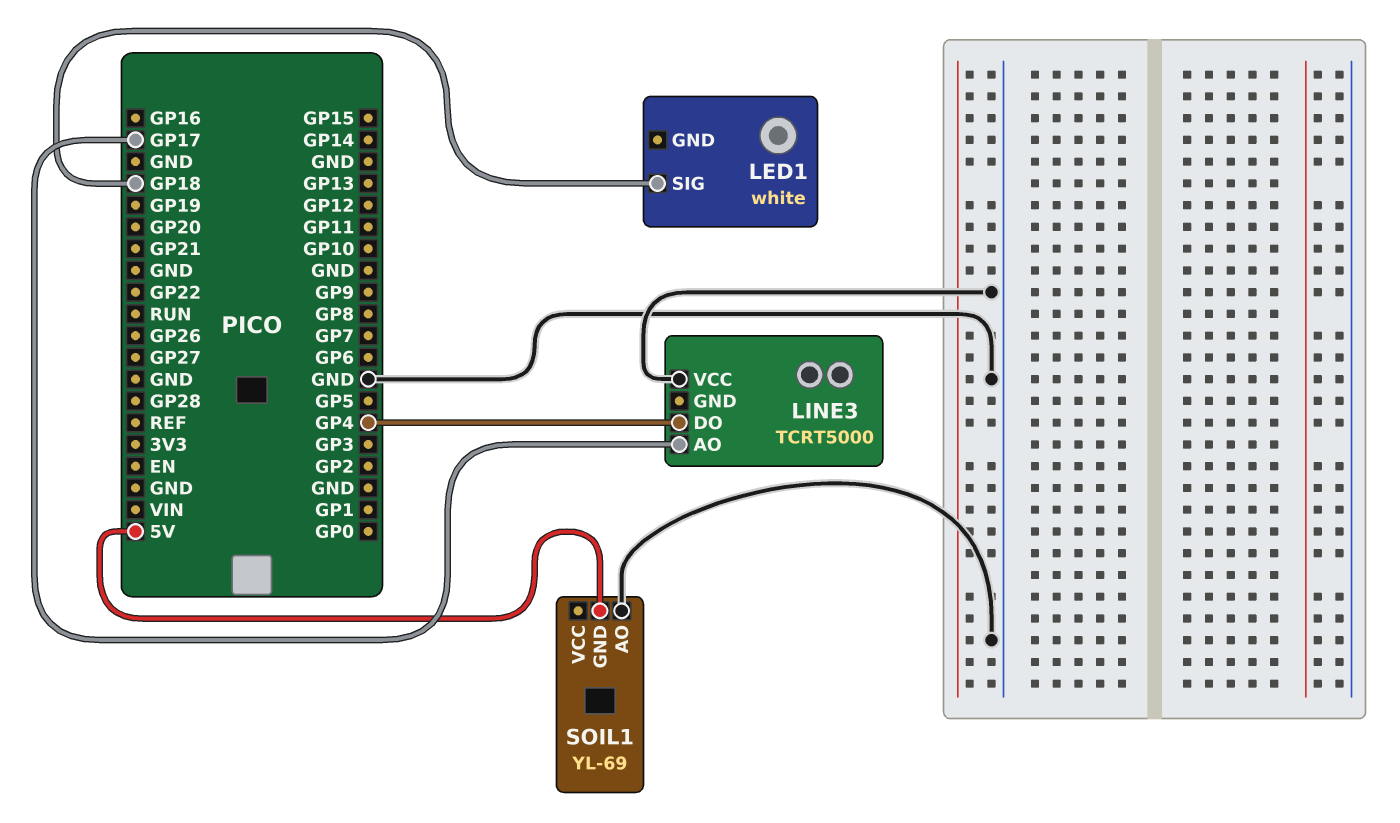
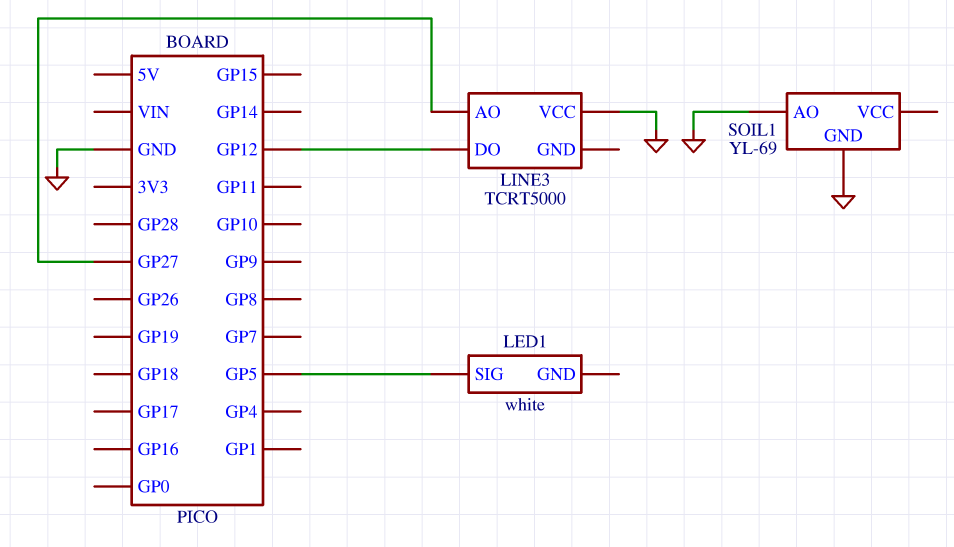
LED1 pin SIG: GP18 -> GP5
LINE3 pin AO: GP17 -> GP27
LINE3 pin DO: GP4 -> GP12
SOIL1 pin GND: 5V -> GND

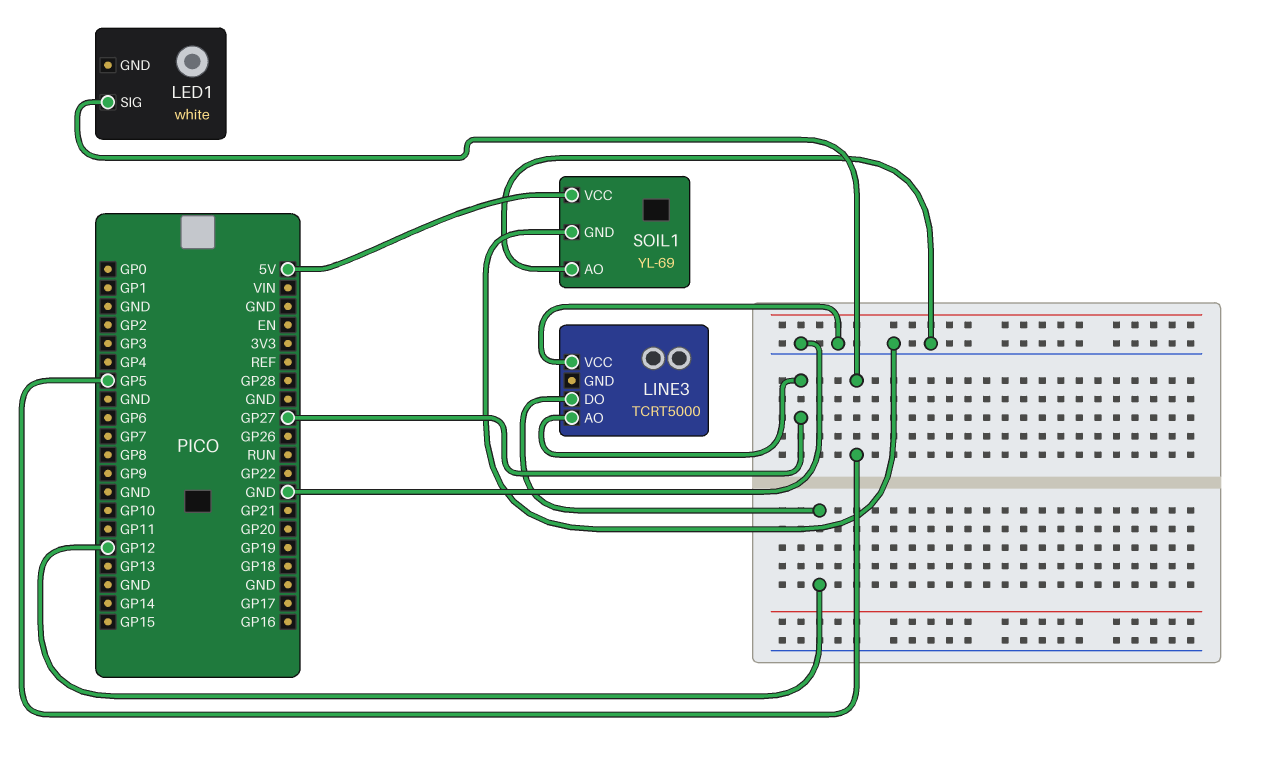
SOIL1 pin VCC: none -> 5V

